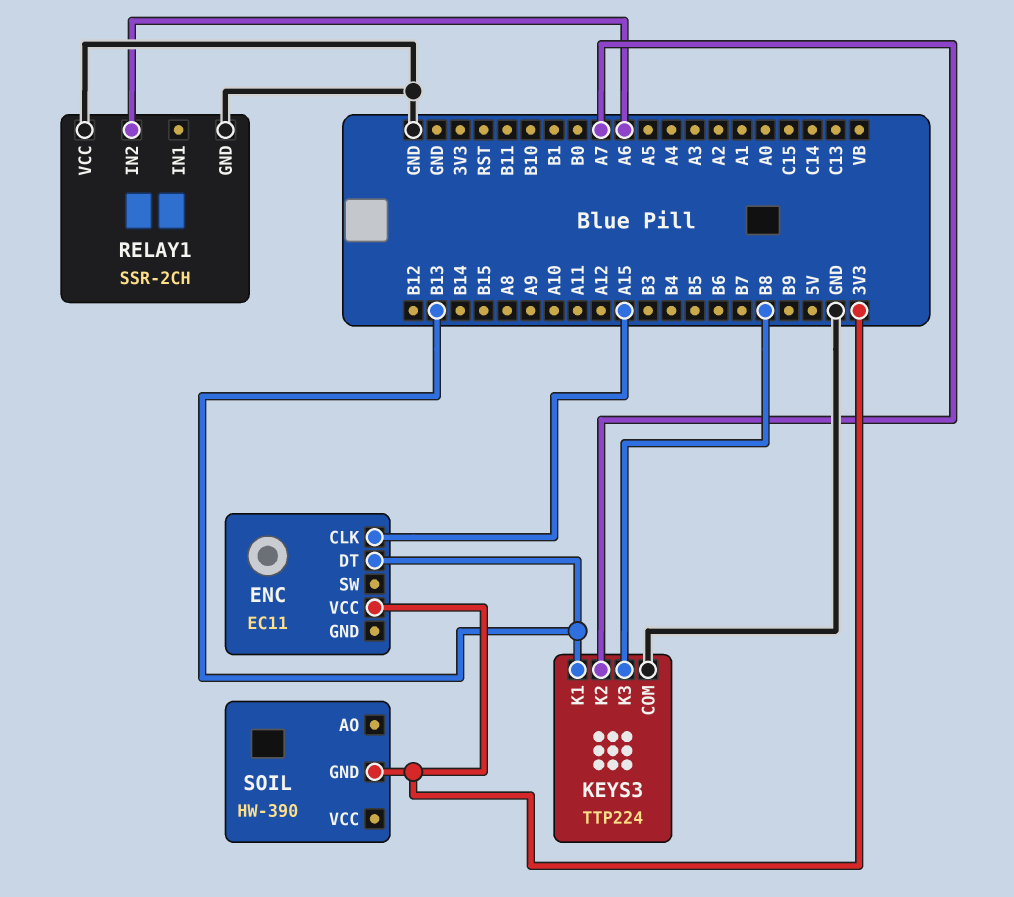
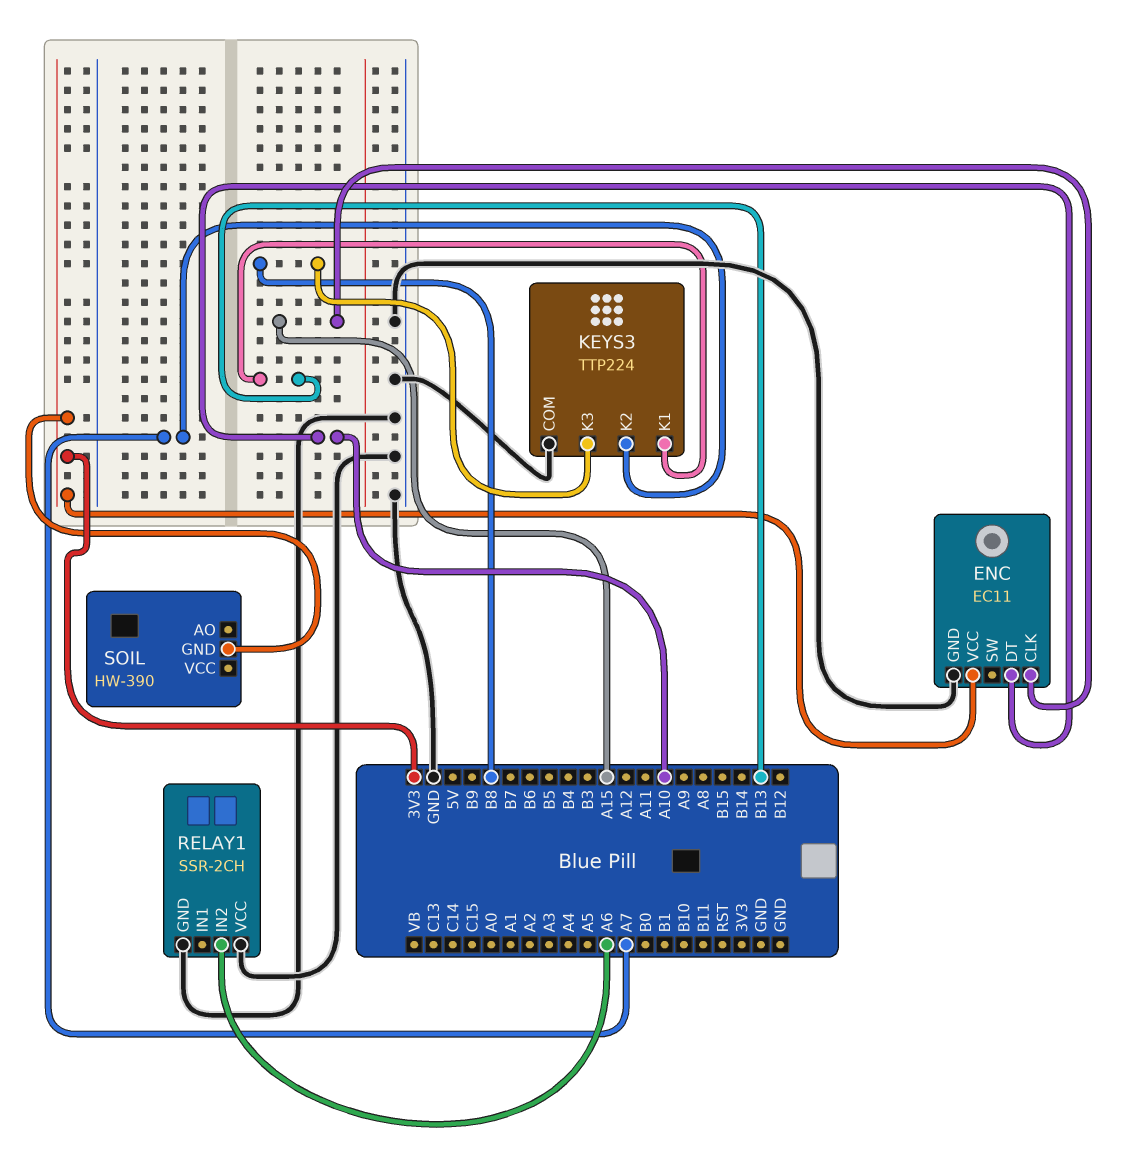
ENC pin DT: B13 -> A10
ENC pin GND: none -> GND

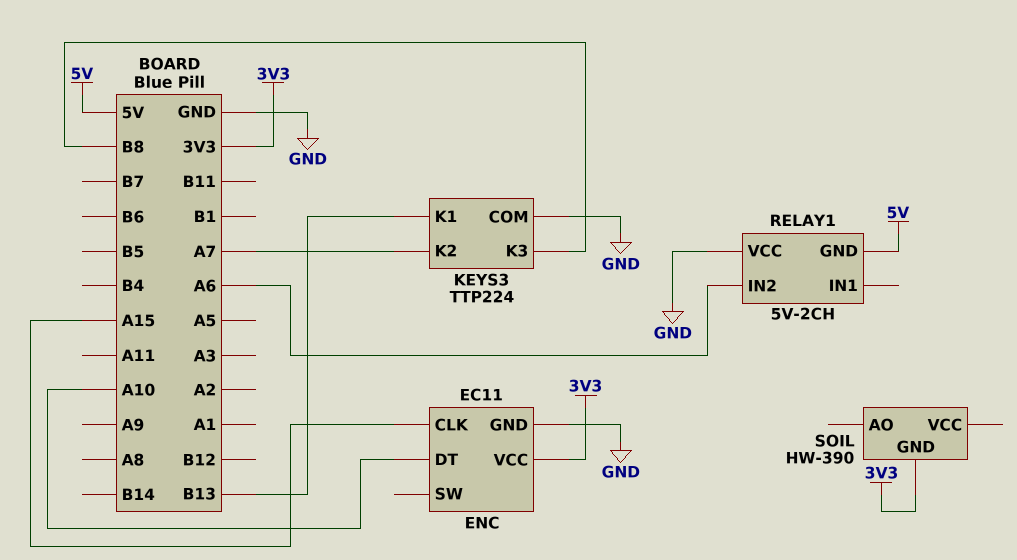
RELAY1: SSR-2CH -> 5V-2CH
RELAY1 pin GND: GND -> 5V

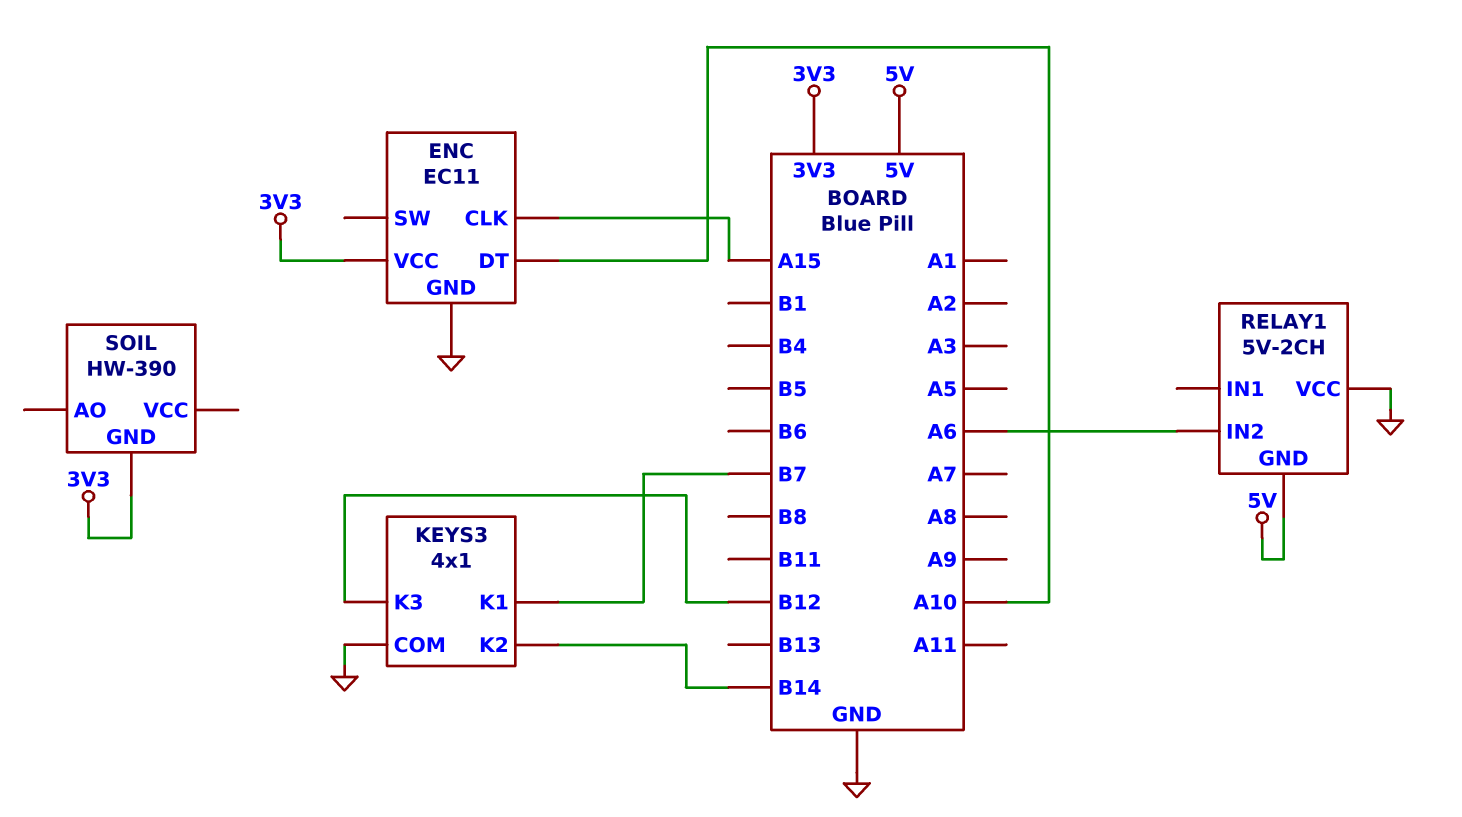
KEYS3: TTP224 -> 4x1
KEYS3 pin K1: B13 -> B7
KEYS3 pin K2: A7 -> B14
KEYS3 pin K3: B8 -> B12

